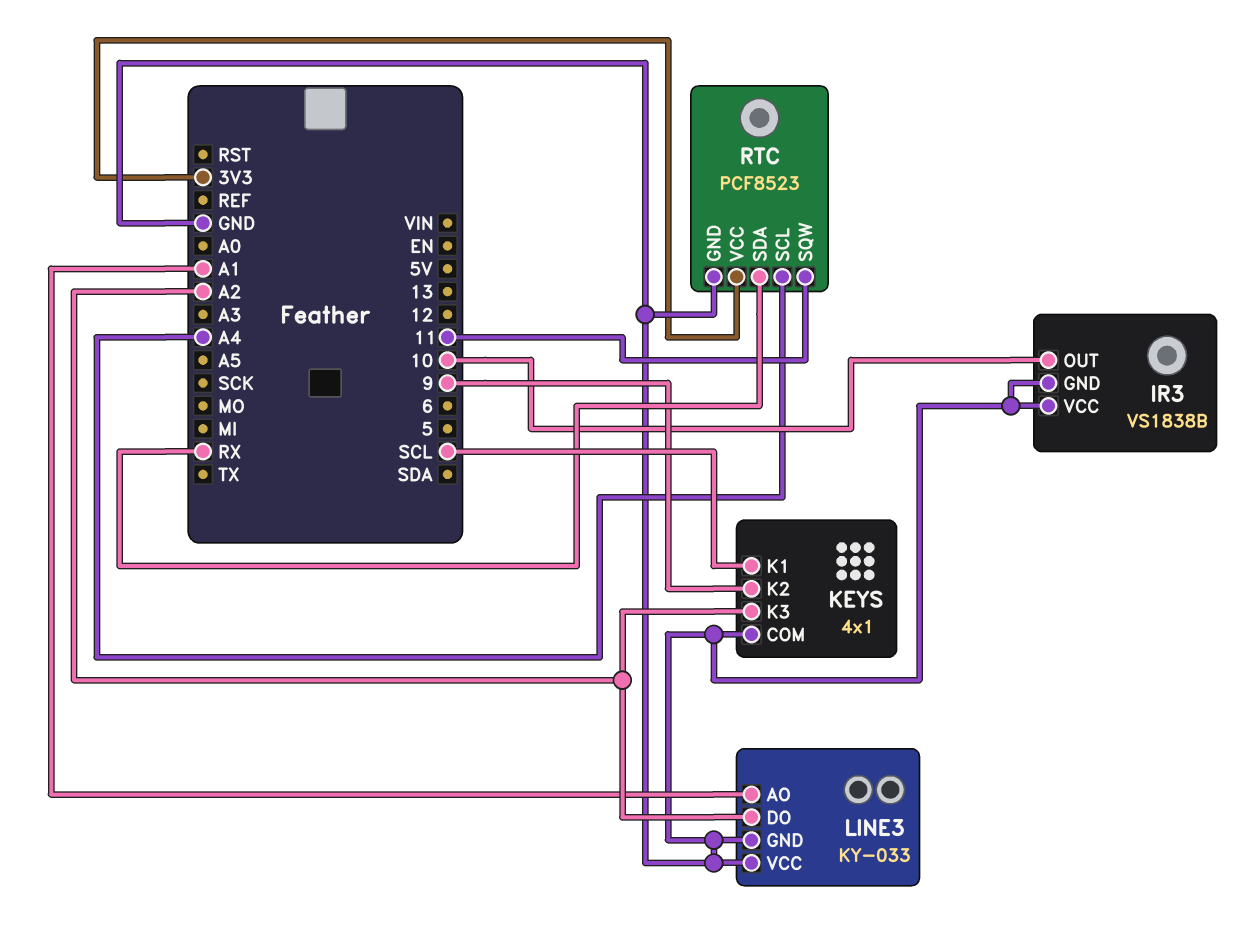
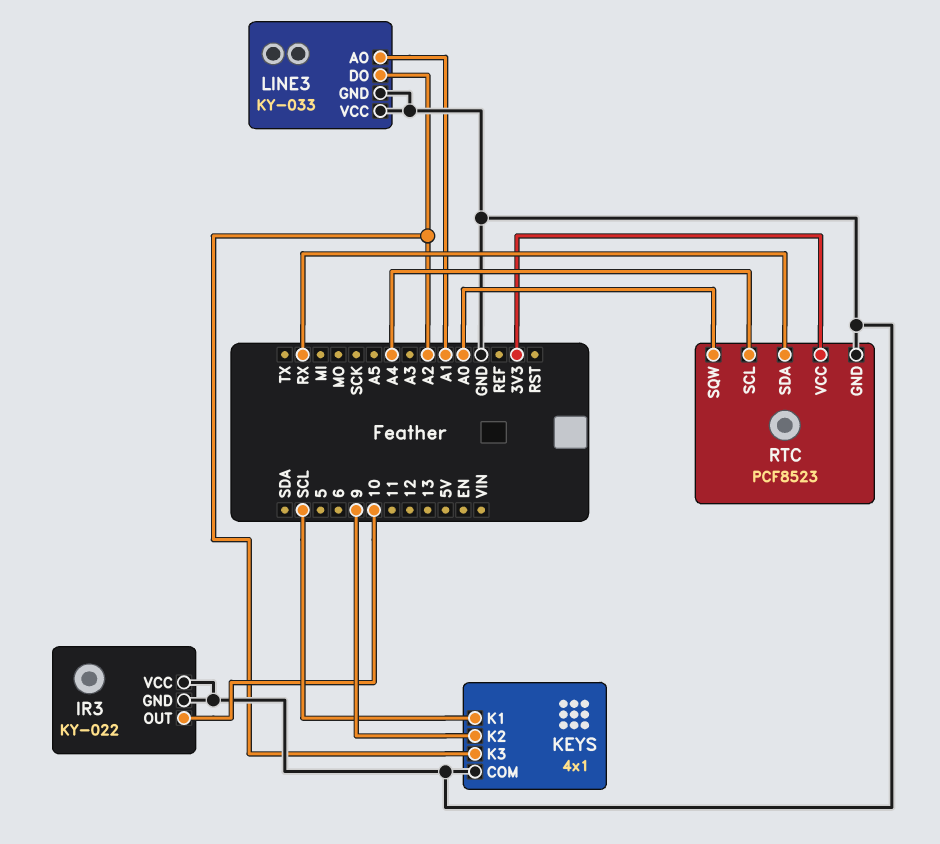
IR3: VS1838B -> KY-022
RTC pin SQW: 11 -> A0

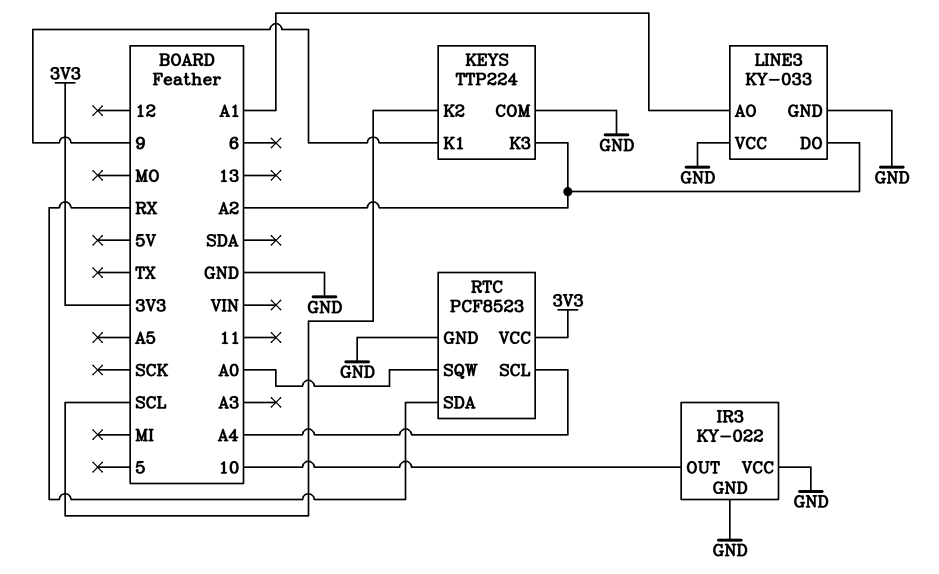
KEYS: 4x1 -> TTP224
KEYS pin K1: SCL -> 9
KEYS pin K2: 9 -> SCL

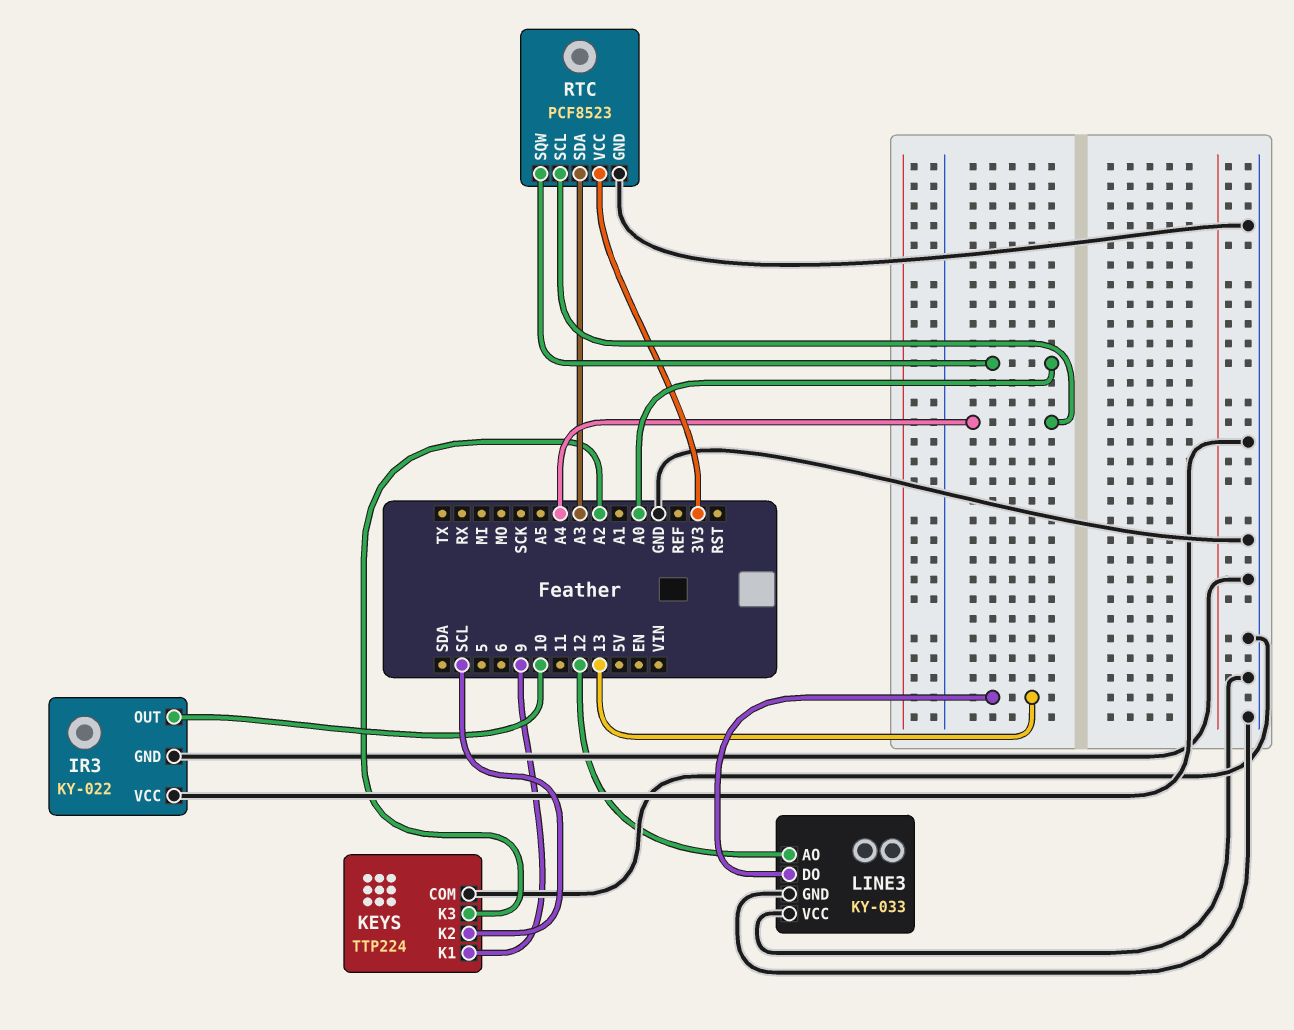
LINE3 pin AO: A1 -> 12
LINE3 pin DO: A2 -> 13
RTC pin SDA: RX -> A3

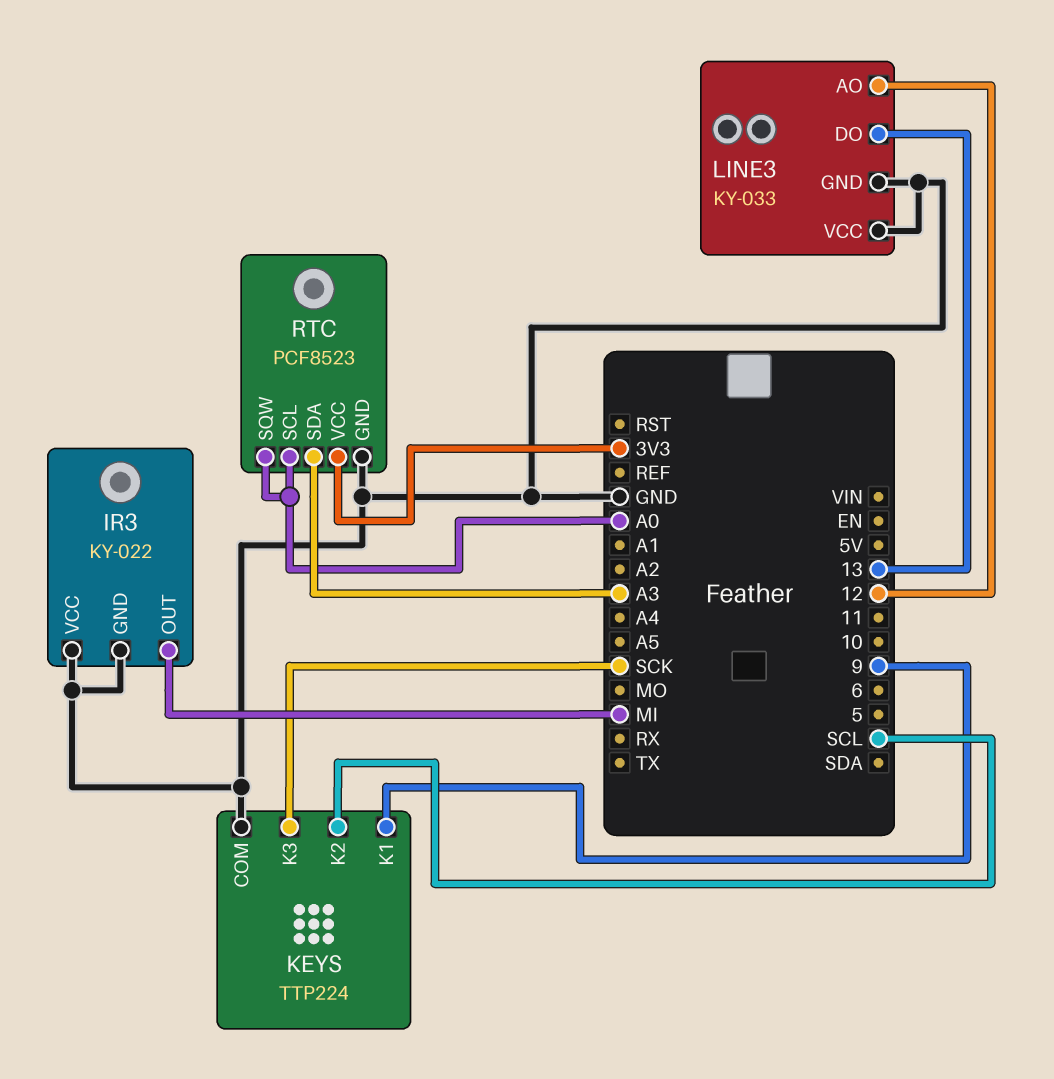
IR3 pin OUT: 10 -> MI
KEYS pin K3: A2 -> SCK
RTC pin SCL: A4 -> A0

